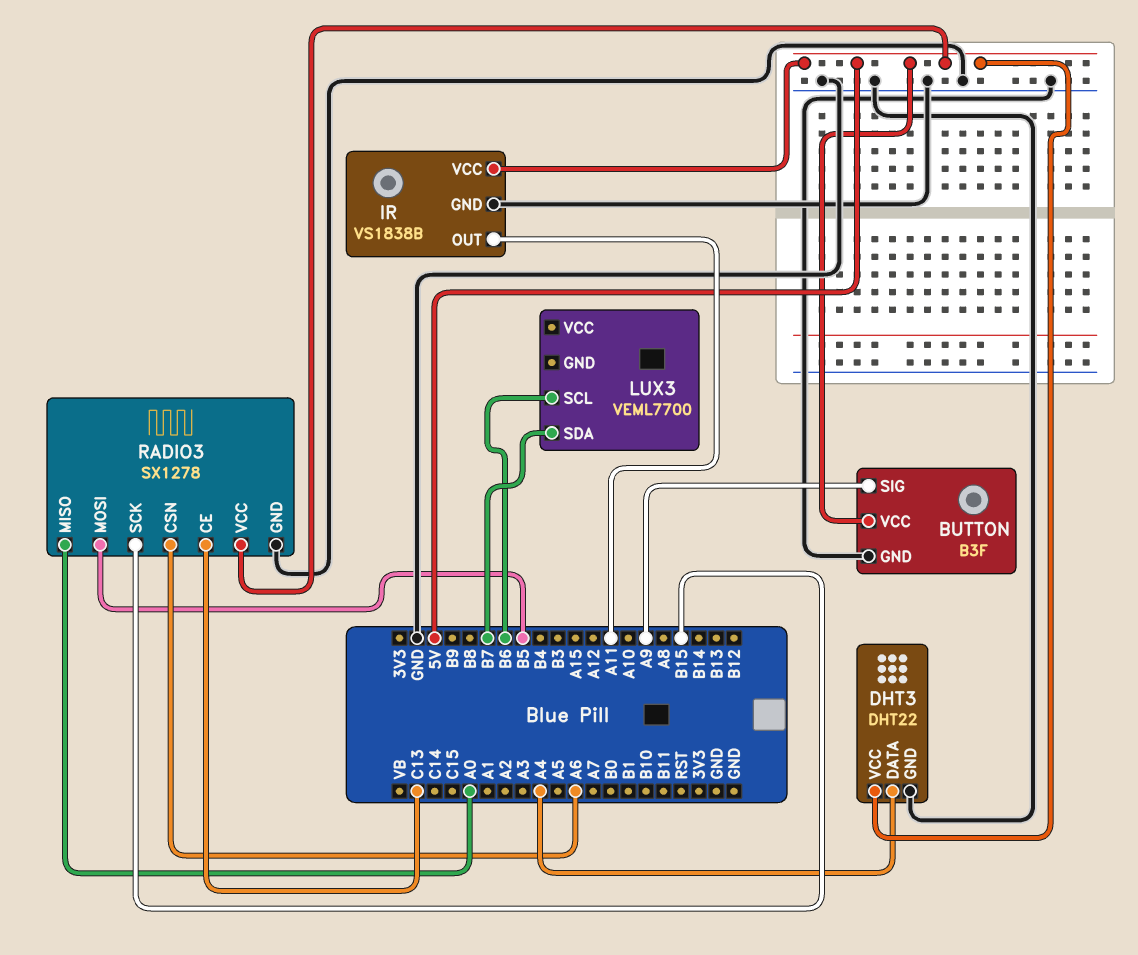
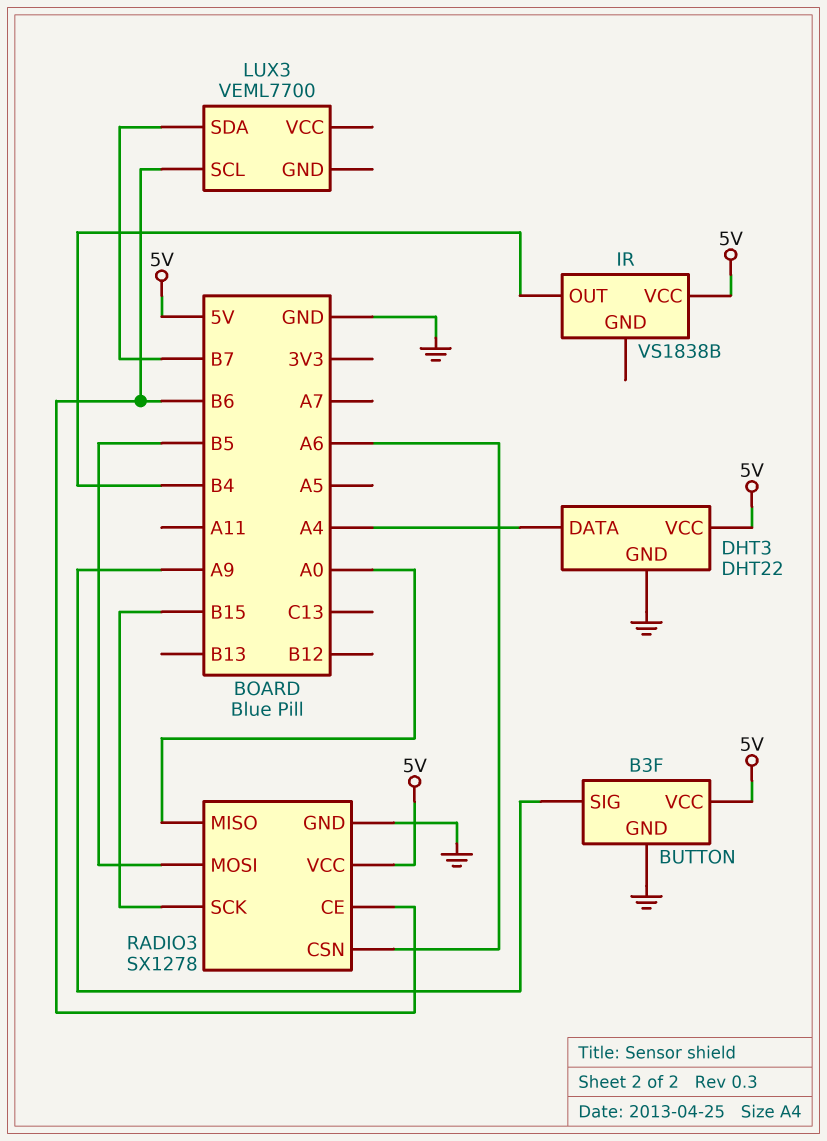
IR pin GND: GND -> none
IR pin OUT: A11 -> B4
RADIO3 pin CE: C13 -> B6

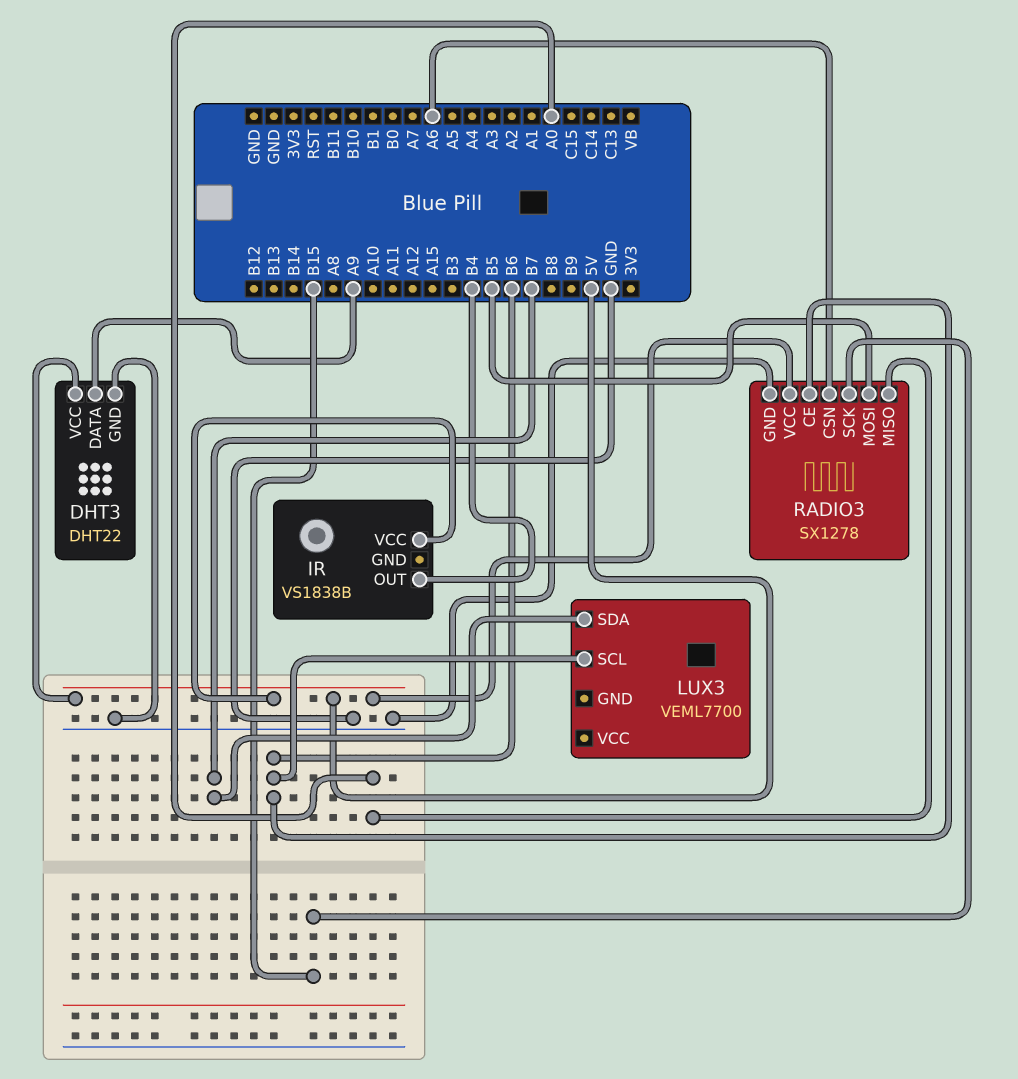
BUTTON: B3F -> none
BUTTON pin GND: GND -> none
BUTTON pin SIG: A9 -> none
BUTTON pin VCC: 5V -> none
DHT3 pin DATA: A4 -> A9

